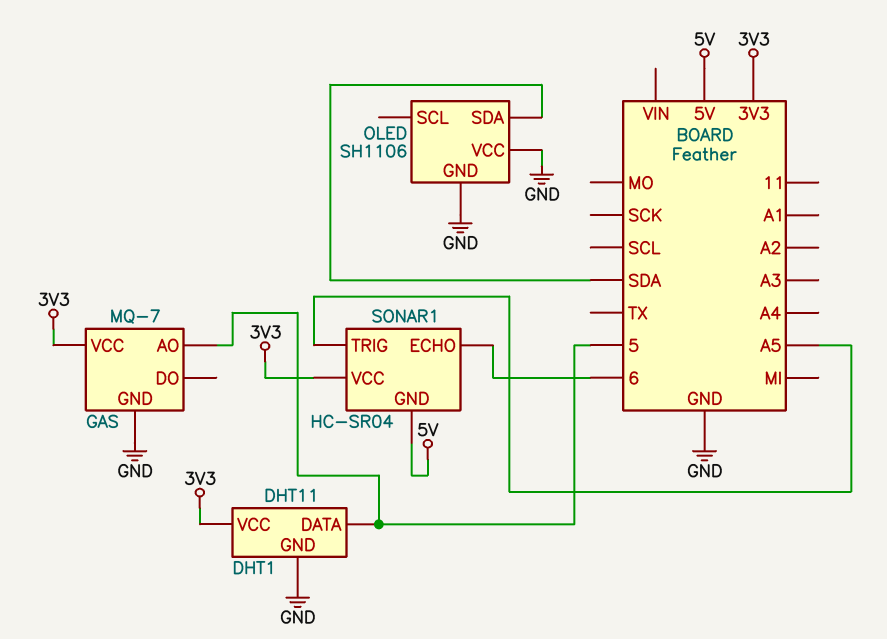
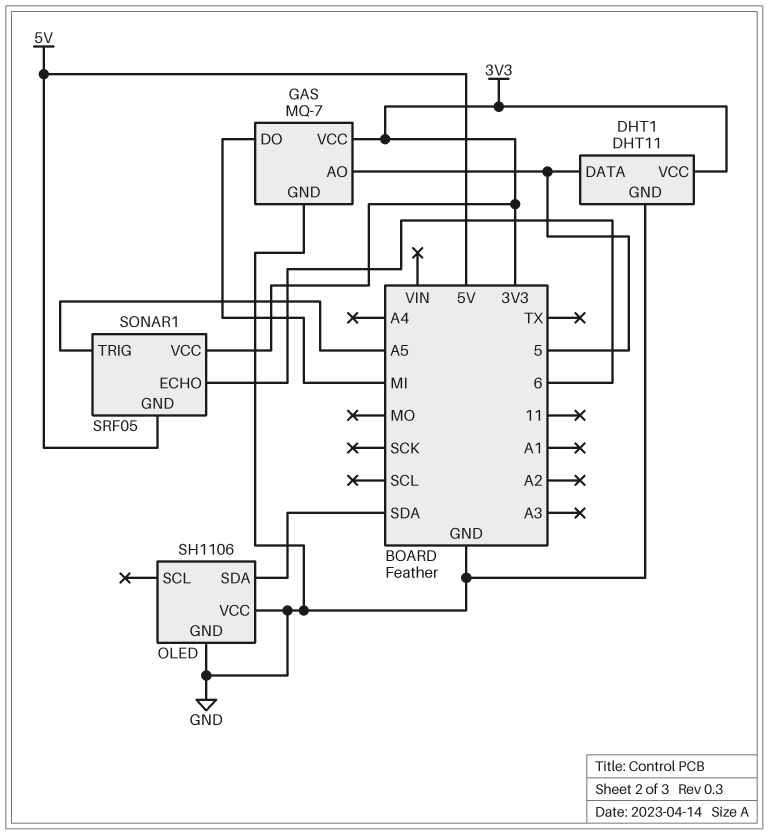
GAS pin DO: none -> MI
SONAR1: HC-SR04 -> SRF05

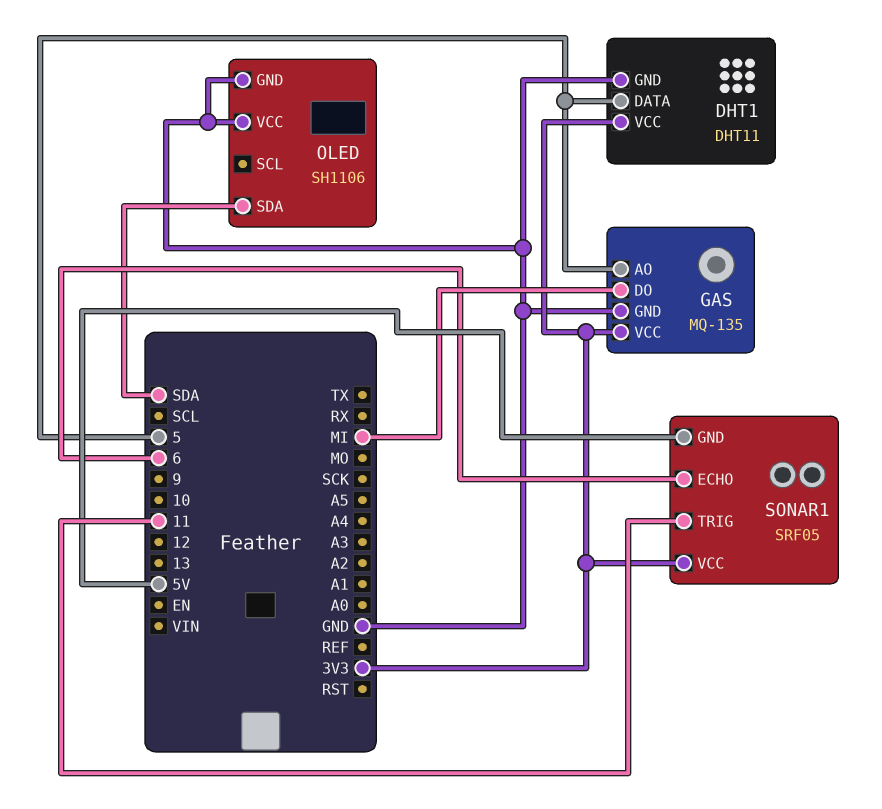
GAS: MQ-7 -> MQ-135
SONAR1 pin TRIG: A5 -> 11

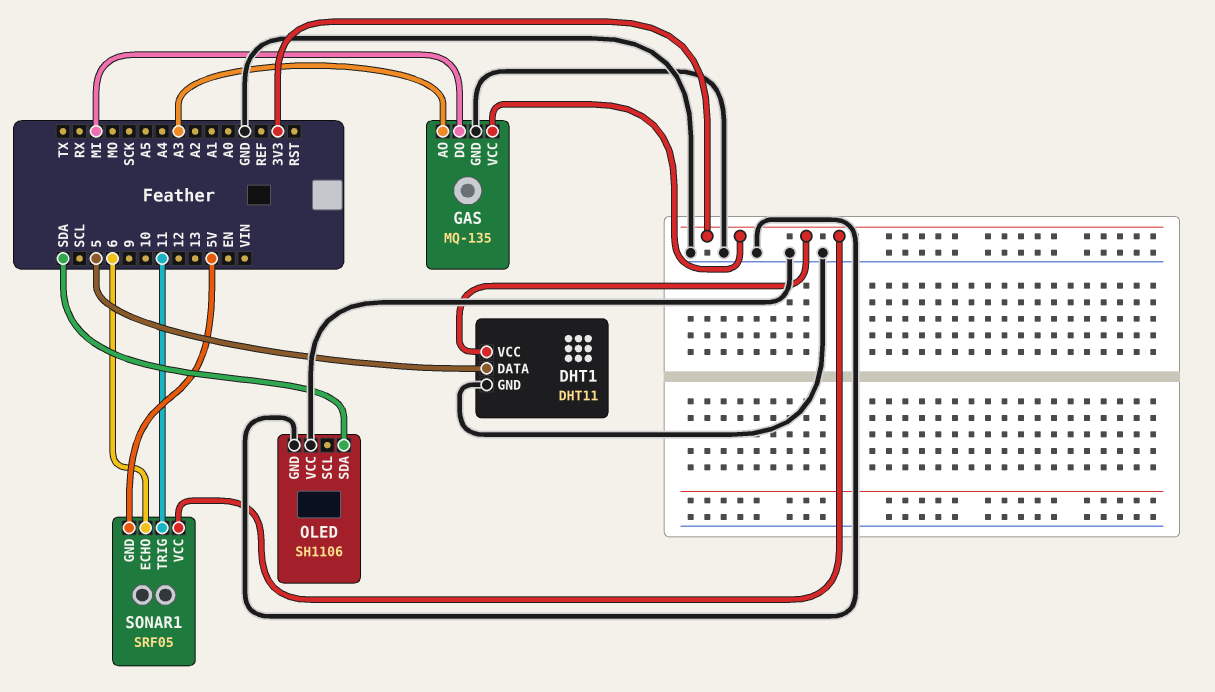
GAS pin AO: 5 -> A3

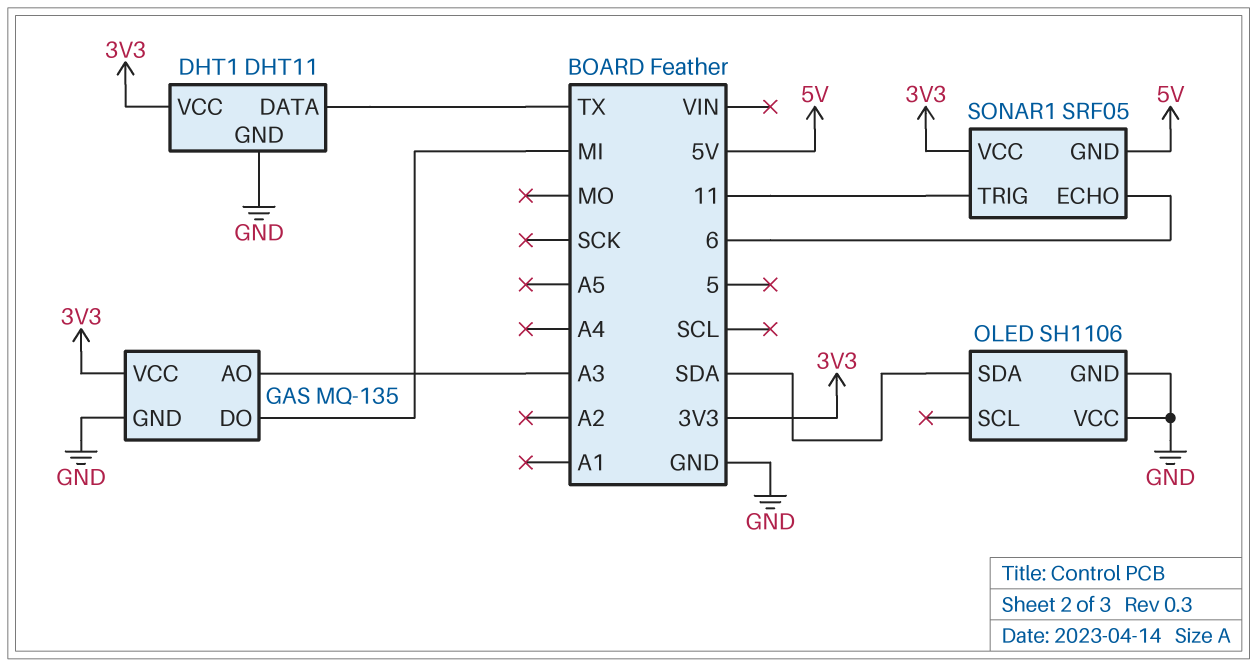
DHT1 pin DATA: 5 -> TX

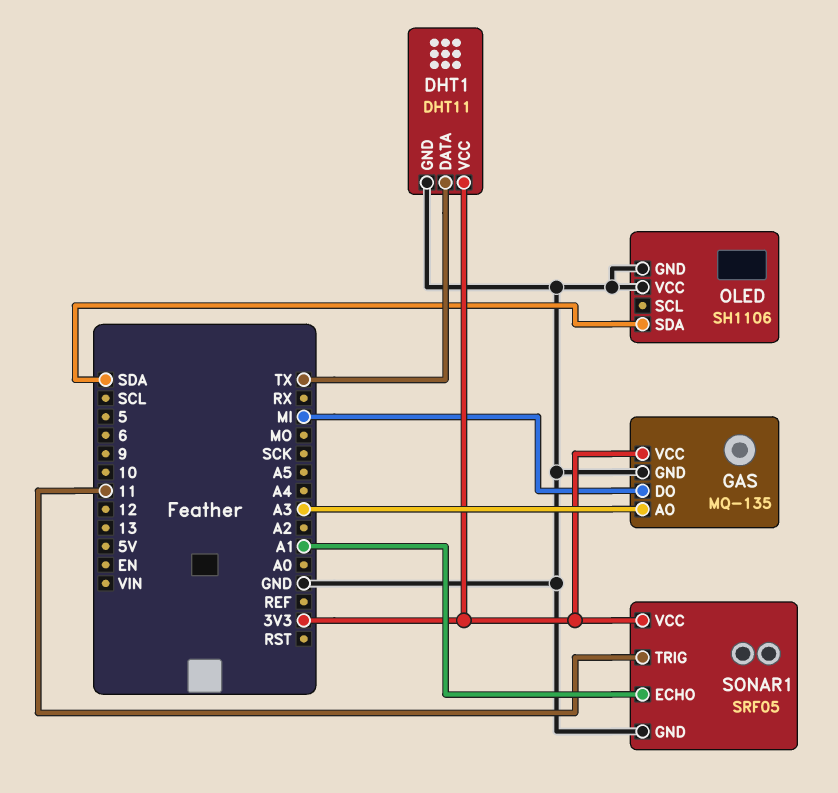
SONAR1 pin ECHO: 6 -> A1
SONAR1 pin GND: 5V -> GND

